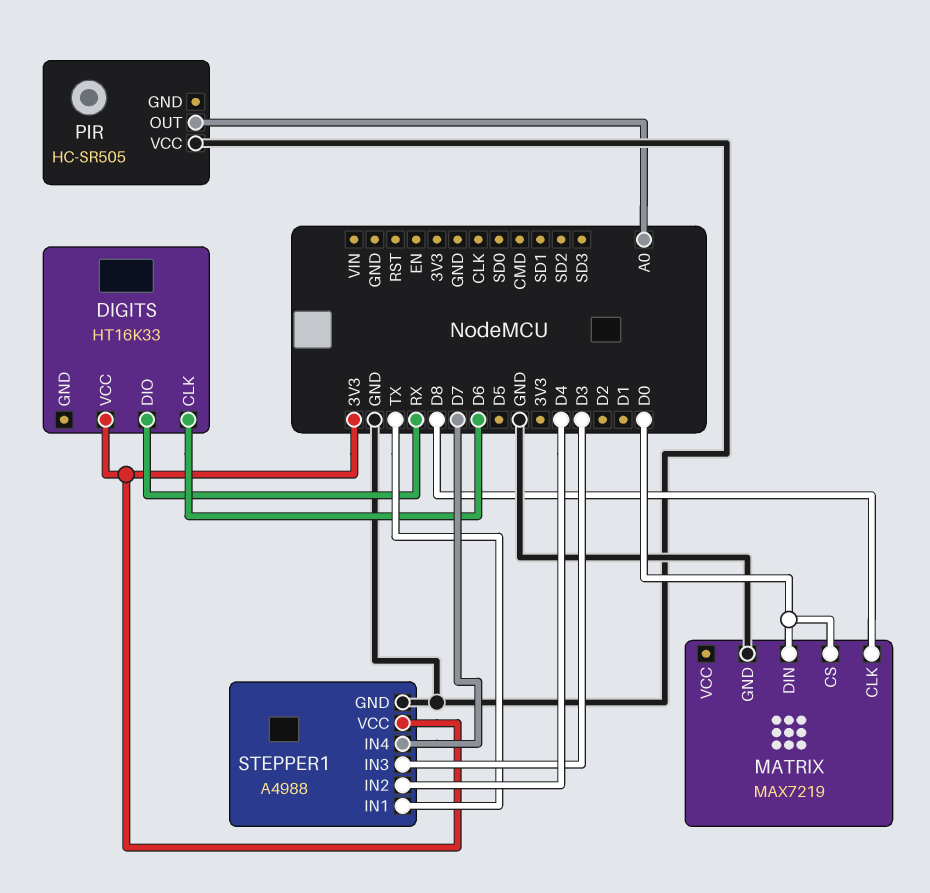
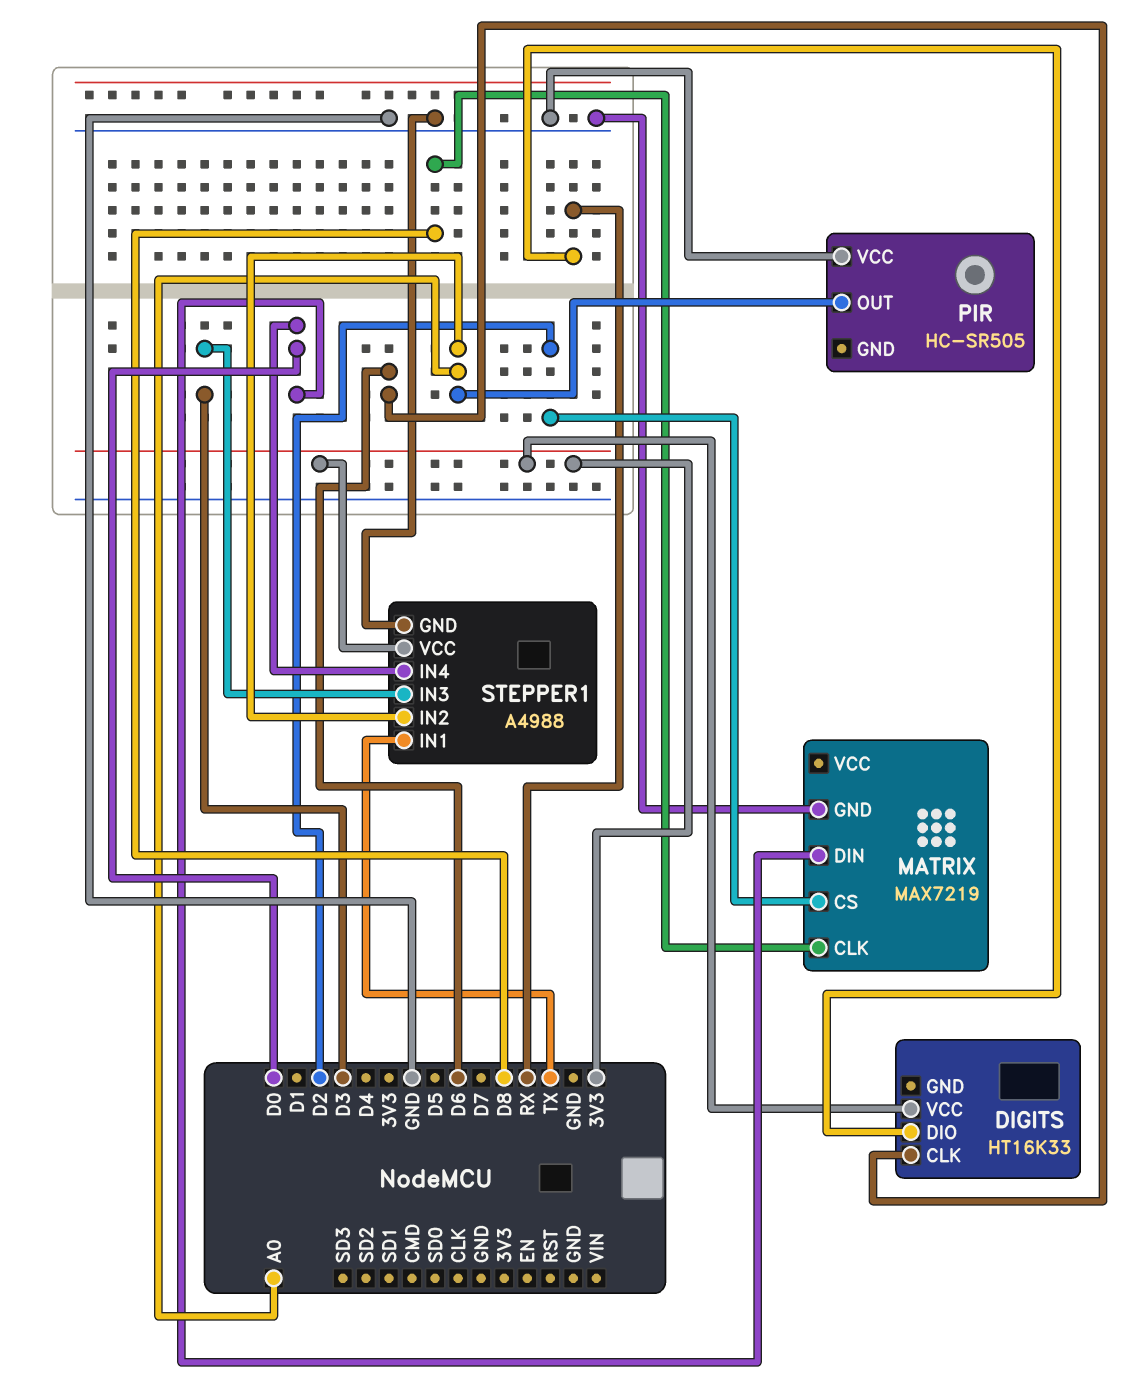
MATRIX pin CS: D0 -> D2
STEPPER1 pin IN2: D4 -> A0
STEPPER1 pin IN4: D7 -> D0

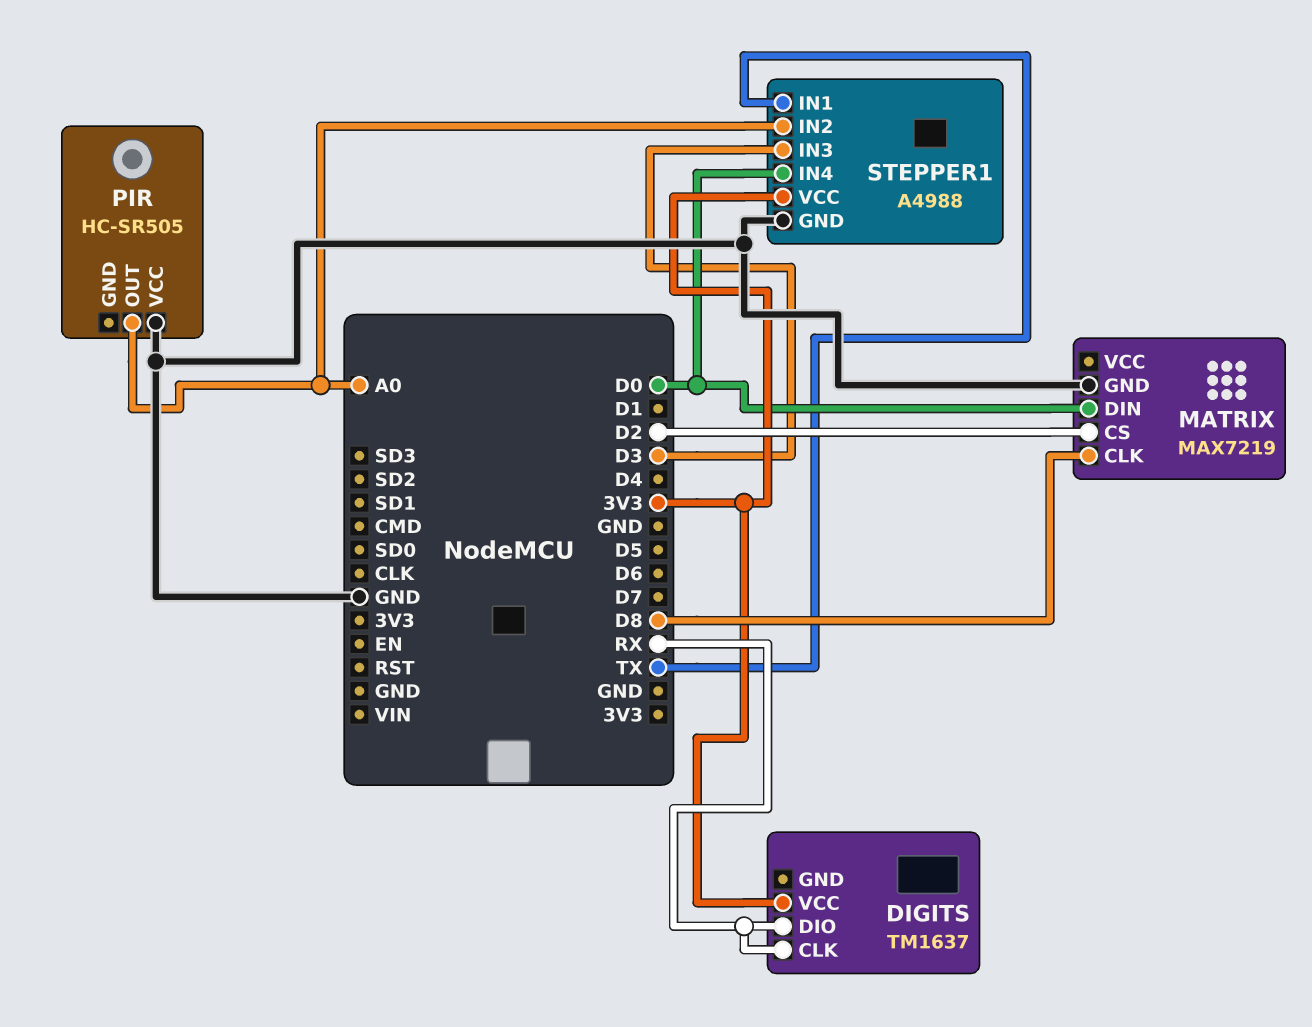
DIGITS: HT16K33 -> TM1637
DIGITS pin CLK: D6 -> RX

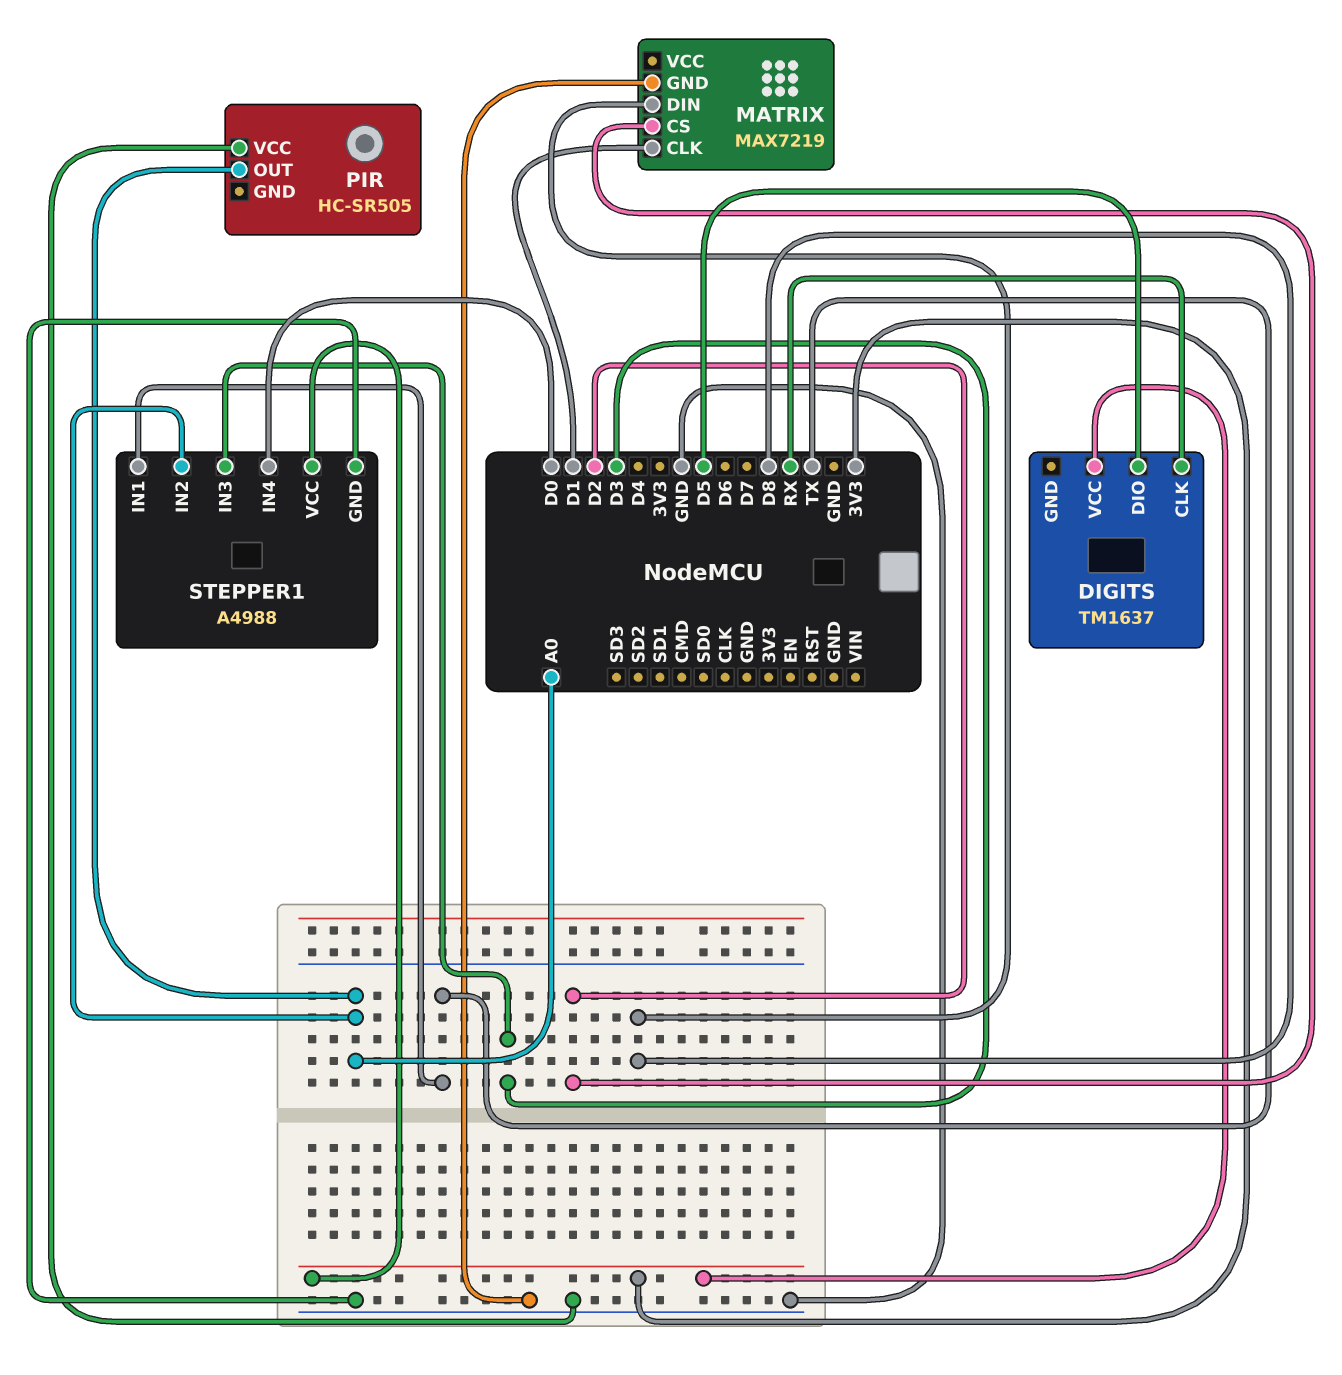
DIGITS pin DIO: RX -> D5
MATRIX pin CLK: D8 -> D1
MATRIX pin DIN: D0 -> D8

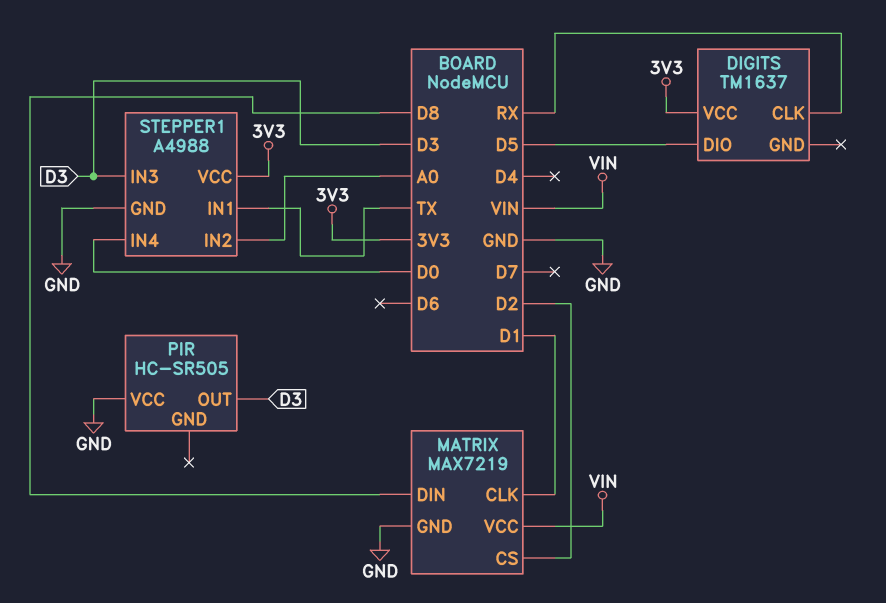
MATRIX pin VCC: none -> VIN
PIR pin OUT: A0 -> D3

